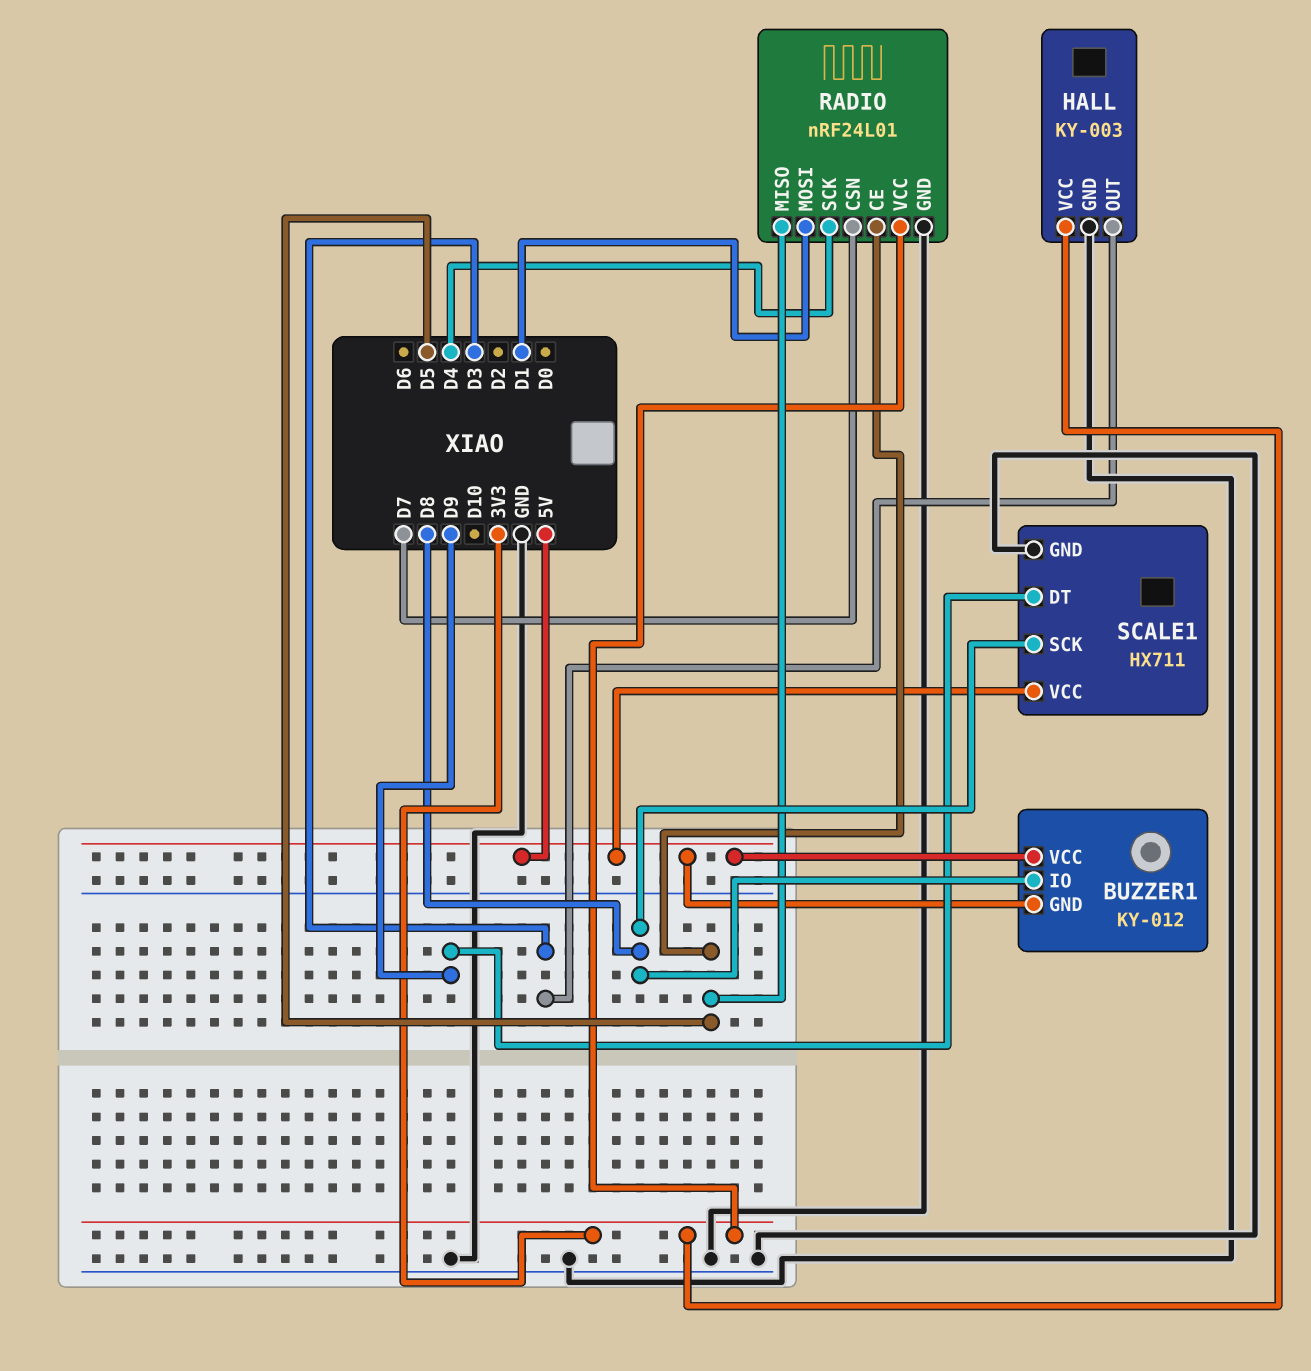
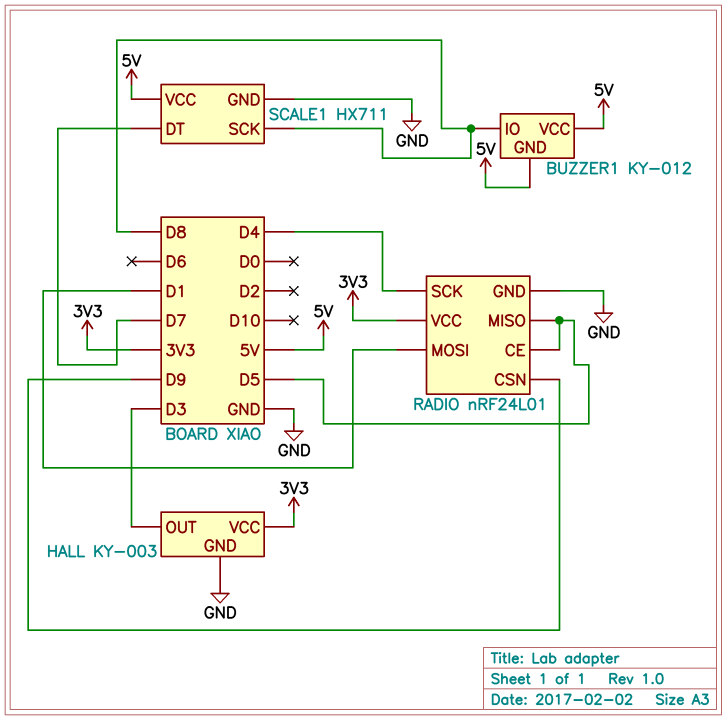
RADIO pin CSN: D7 -> D9
SCALE1 pin DT: D9 -> D7

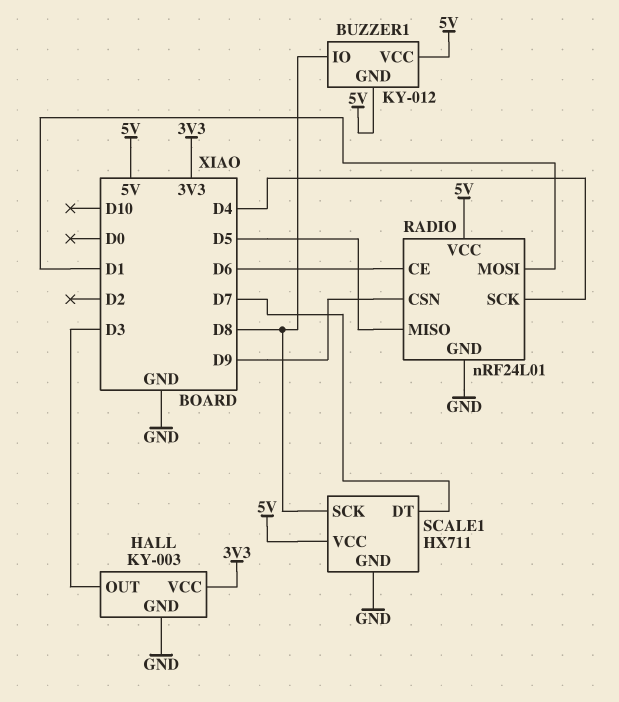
RADIO pin CE: D5 -> D6
RADIO pin VCC: 3V3 -> 5V

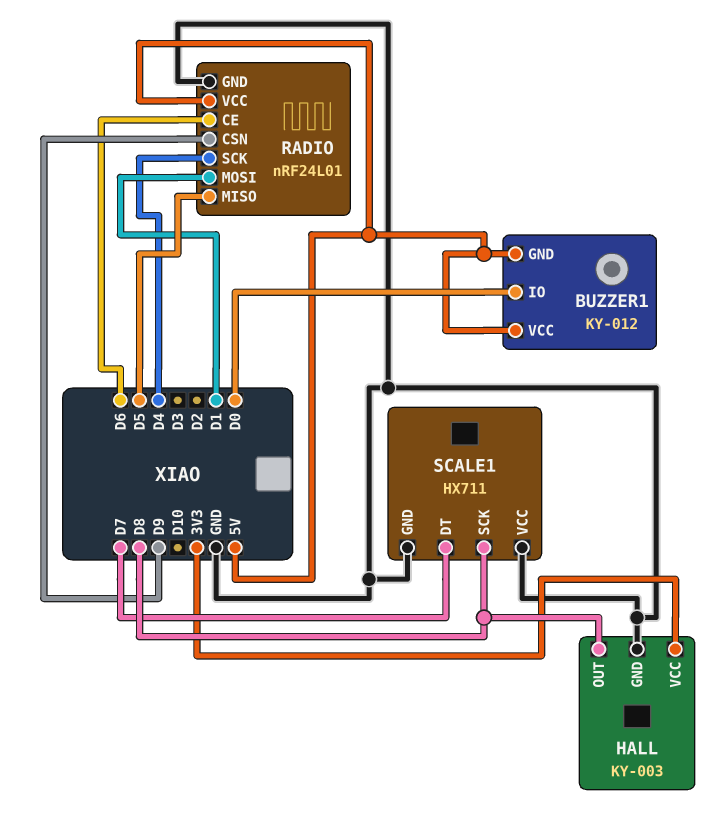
BUZZER1 pin IO: D8 -> D0
HALL pin OUT: D3 -> D8
SCALE1 pin VCC: 5V -> GND

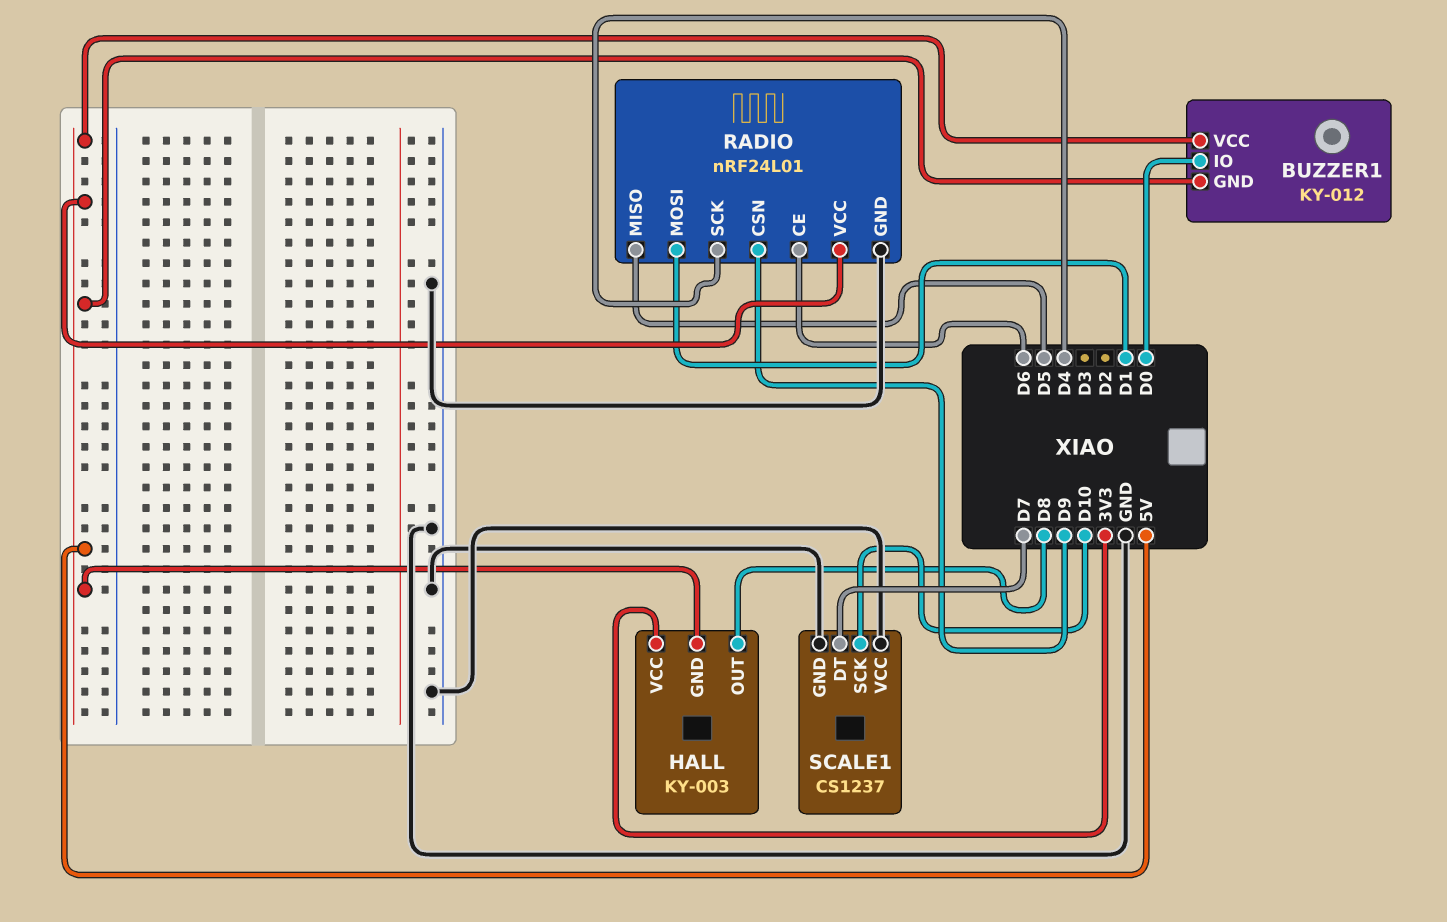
HALL pin GND: GND -> 5V
SCALE1: HX711 -> CS1237
SCALE1 pin SCK: D8 -> D10

